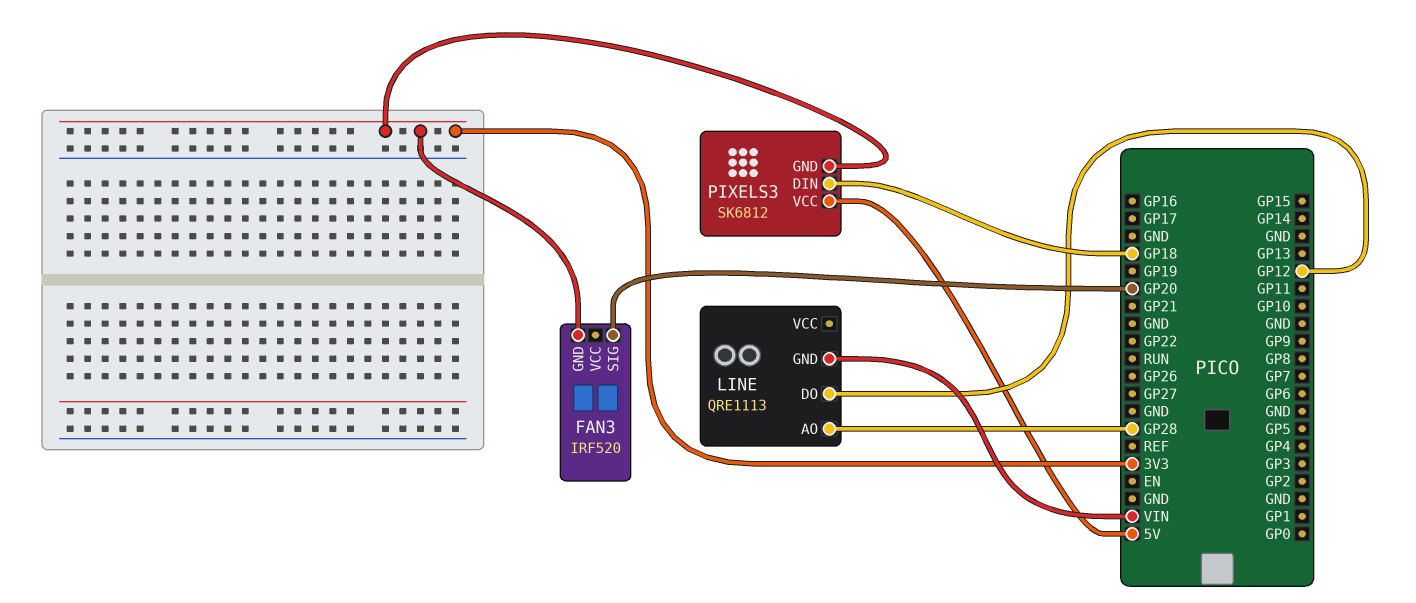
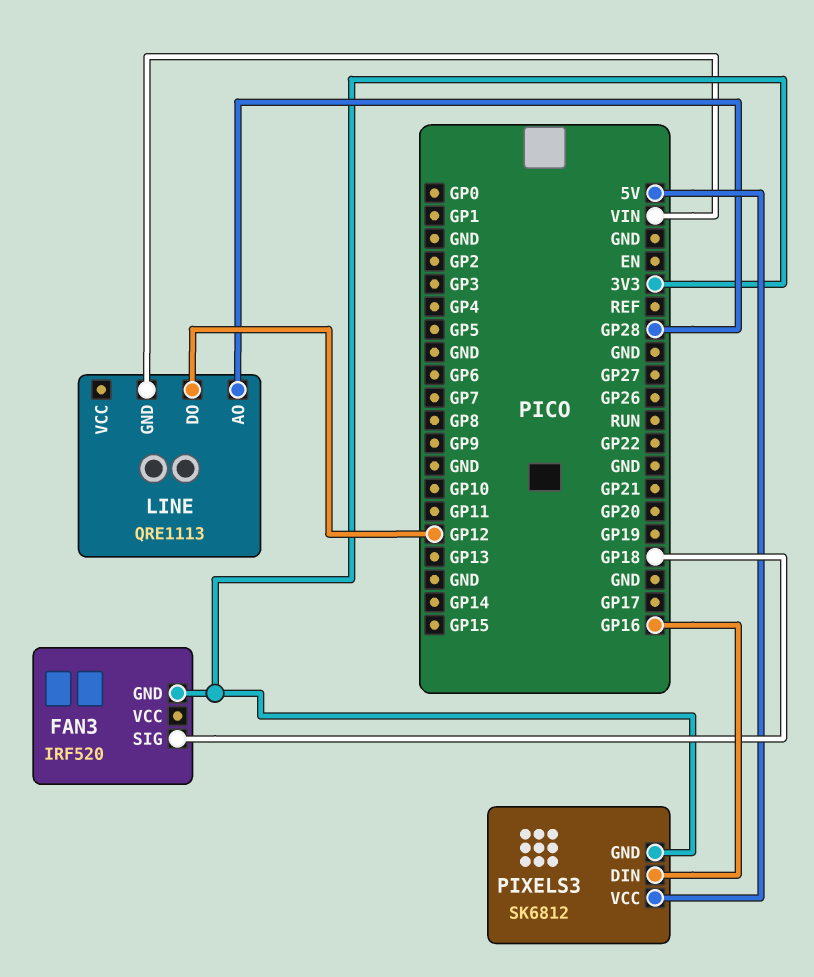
FAN3 pin SIG: GP20 -> GP18
PIXELS3 pin DIN: GP18 -> GP16

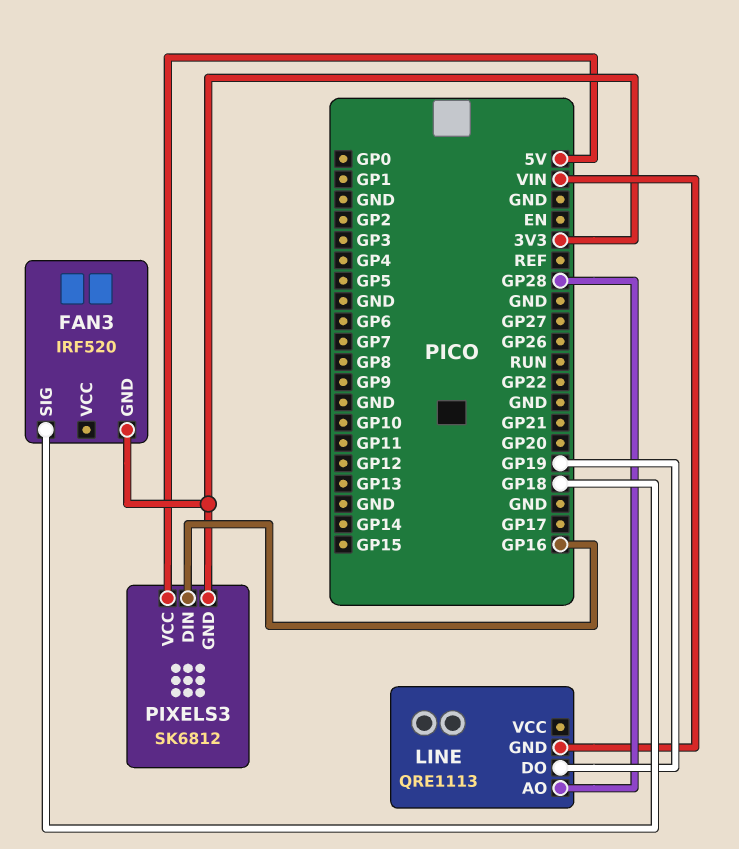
LINE pin DO: GP12 -> GP19

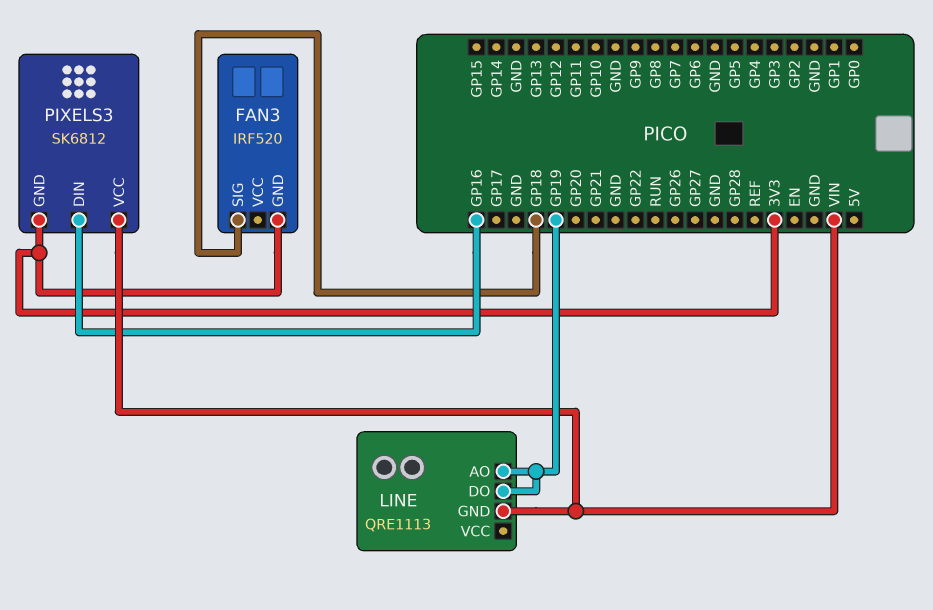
LINE pin AO: GP28 -> GP19
PIXELS3 pin VCC: 5V -> VIN

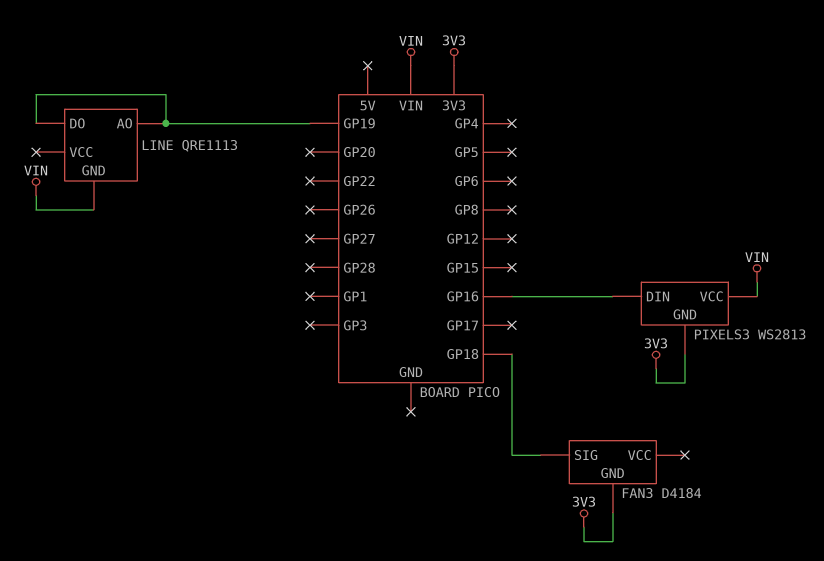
FAN3: IRF520 -> D4184
PIXELS3: SK6812 -> WS2813

